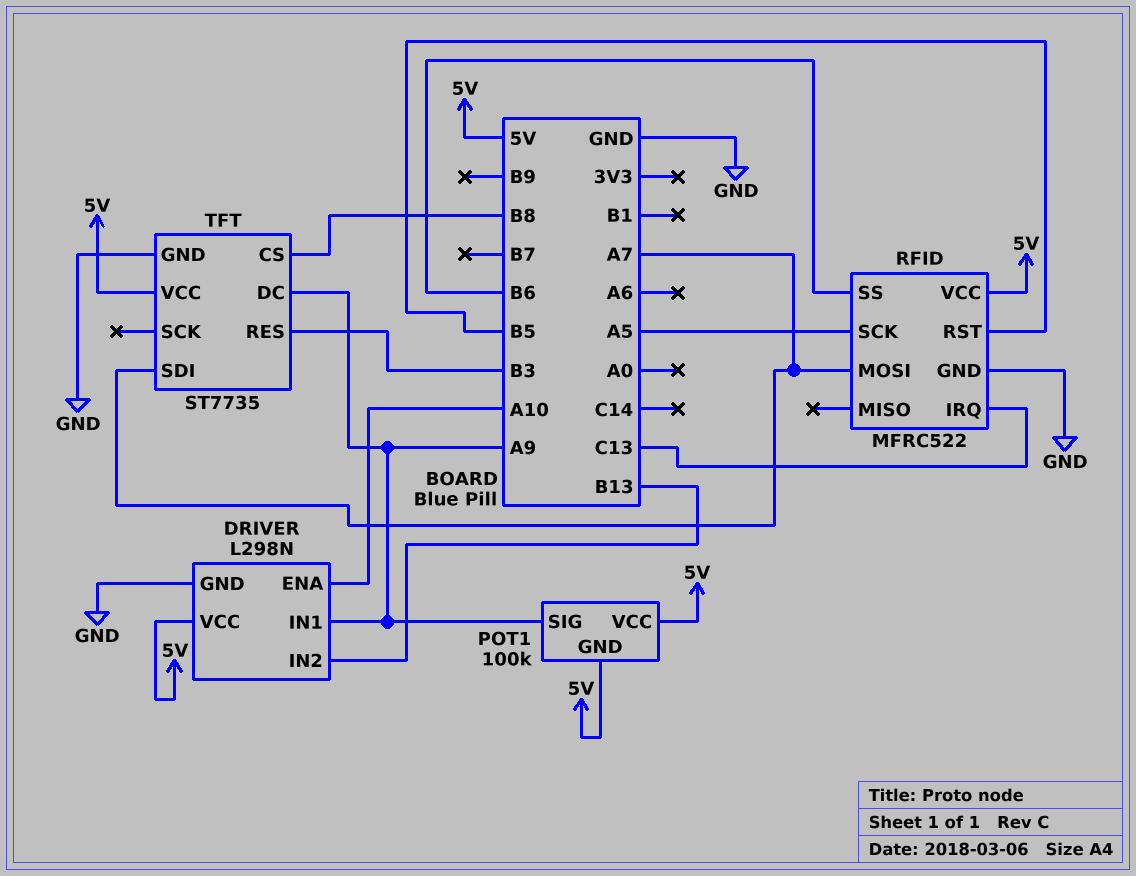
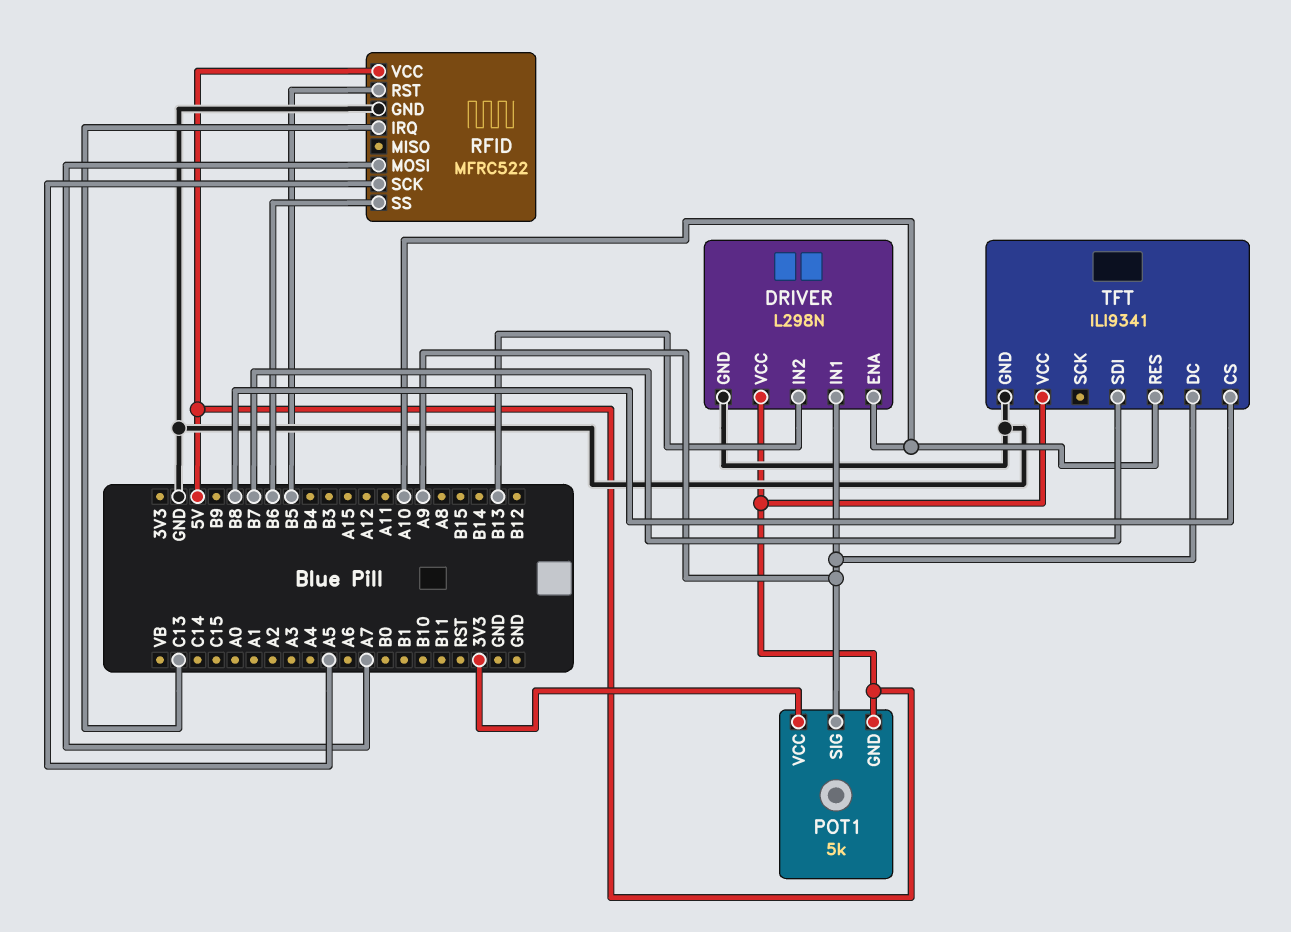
POT1: 100k -> 5k
POT1 pin VCC: 5V -> 3V3
TFT: ST7735 -> ILI9341
TFT pin RES: B3 -> A10
TFT pin SDI: A7 -> B7

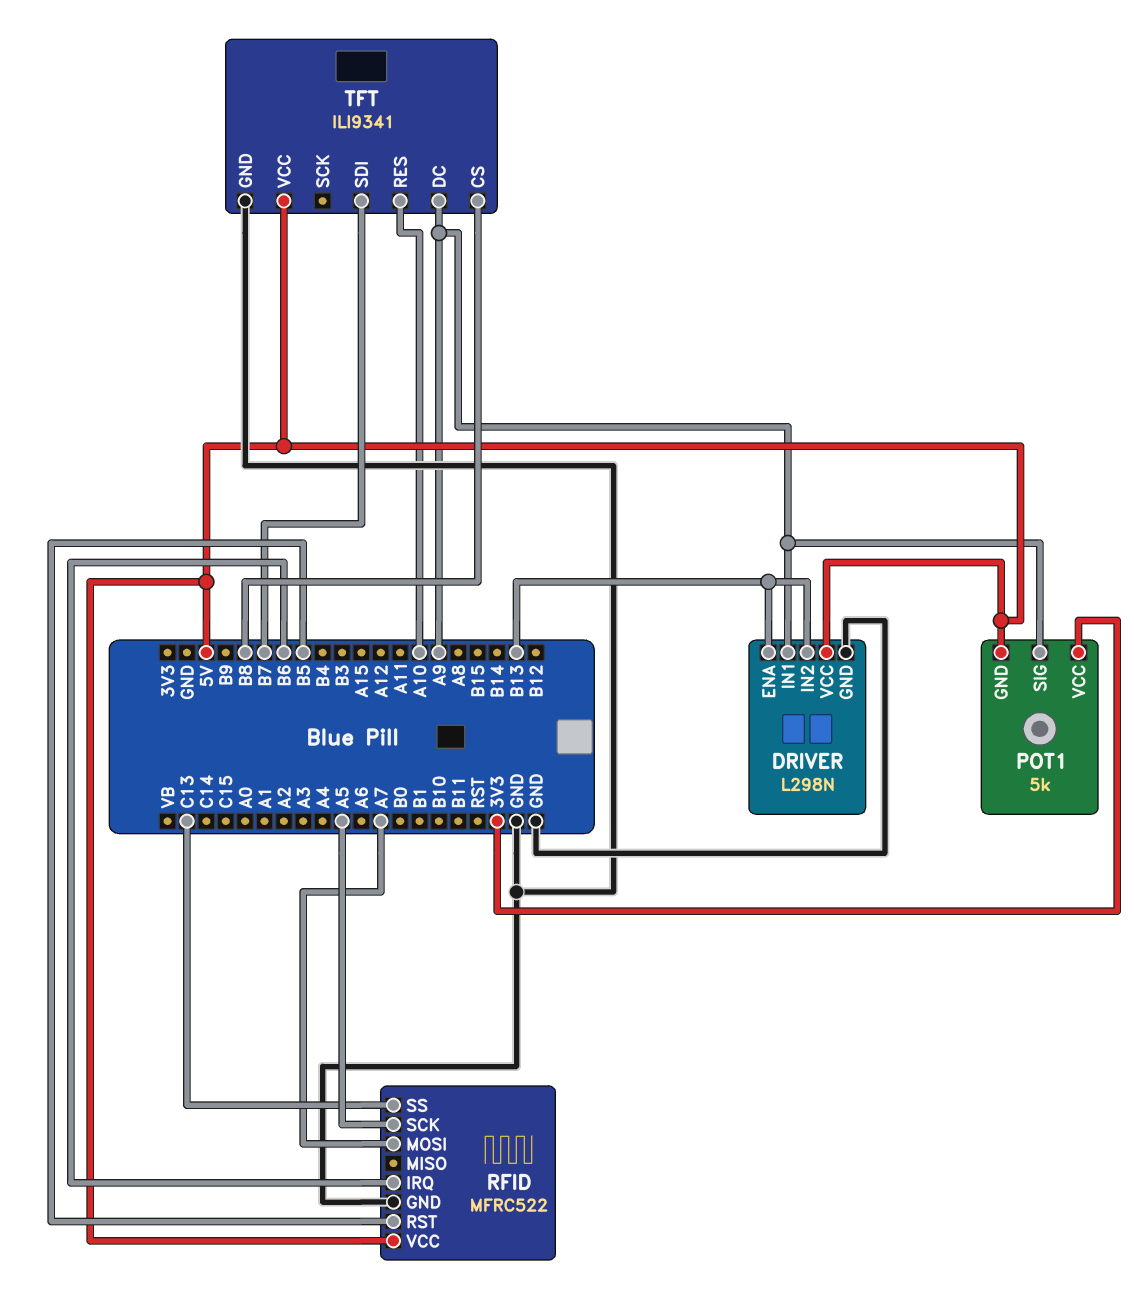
DRIVER pin ENA: A10 -> B13
RFID pin IRQ: C13 -> B6
RFID pin SS: B6 -> C13

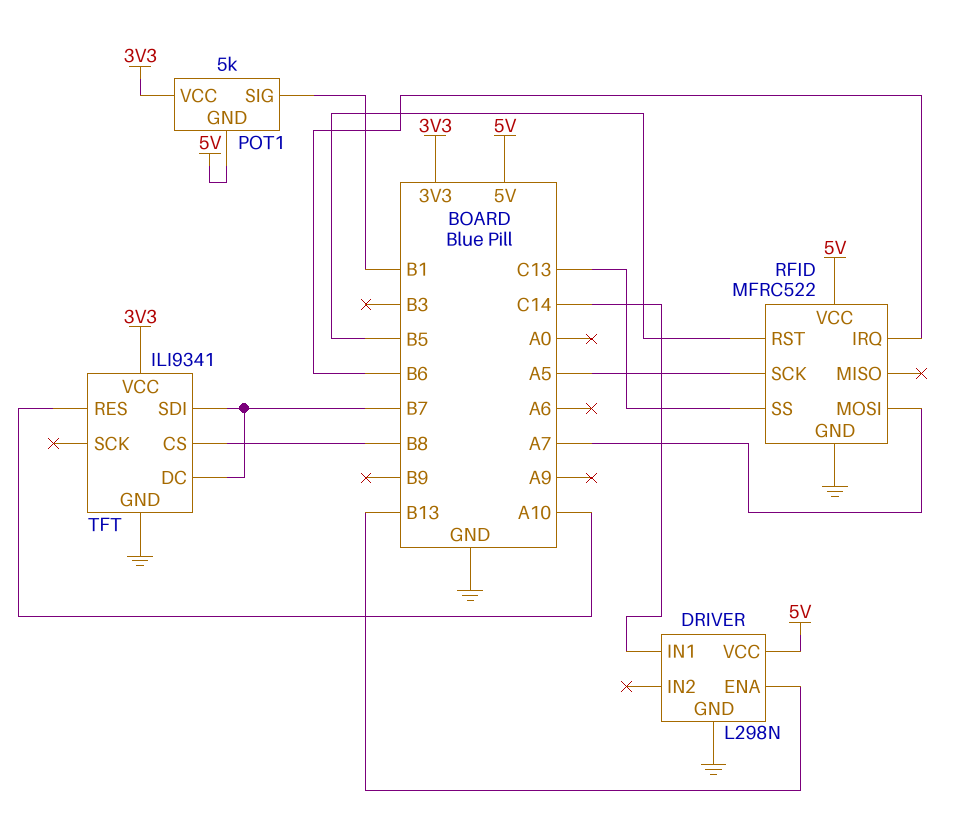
DRIVER pin IN1: A9 -> C14
DRIVER pin IN2: B13 -> none
POT1 pin SIG: A9 -> B1
TFT pin DC: A9 -> B7
TFT pin VCC: 5V -> 3V3

